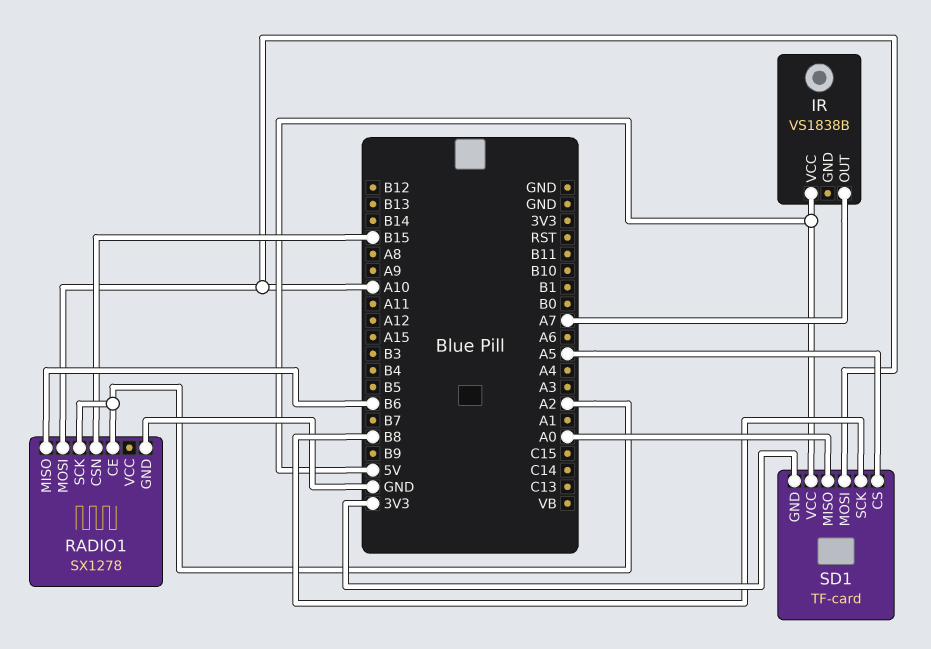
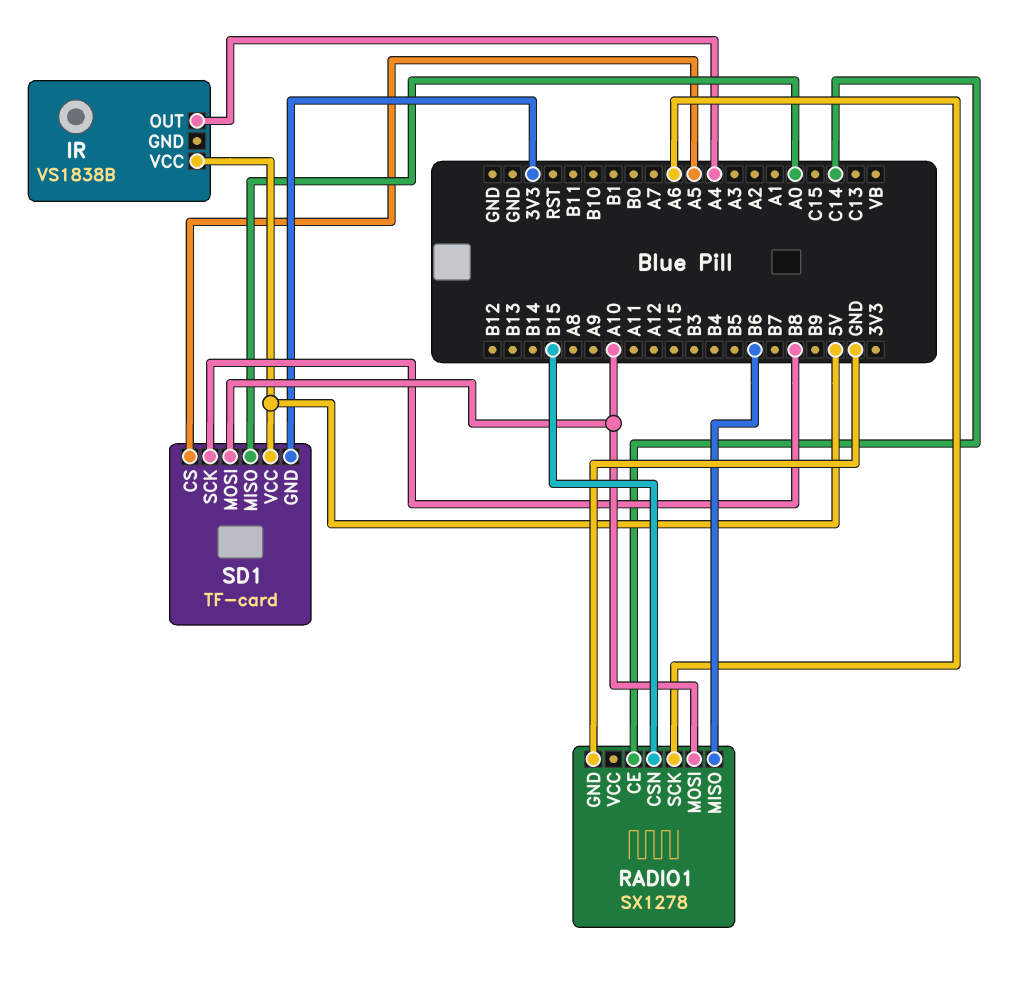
IR pin OUT: A7 -> A4
RADIO1 pin CE: A2 -> C14
RADIO1 pin SCK: A2 -> A6

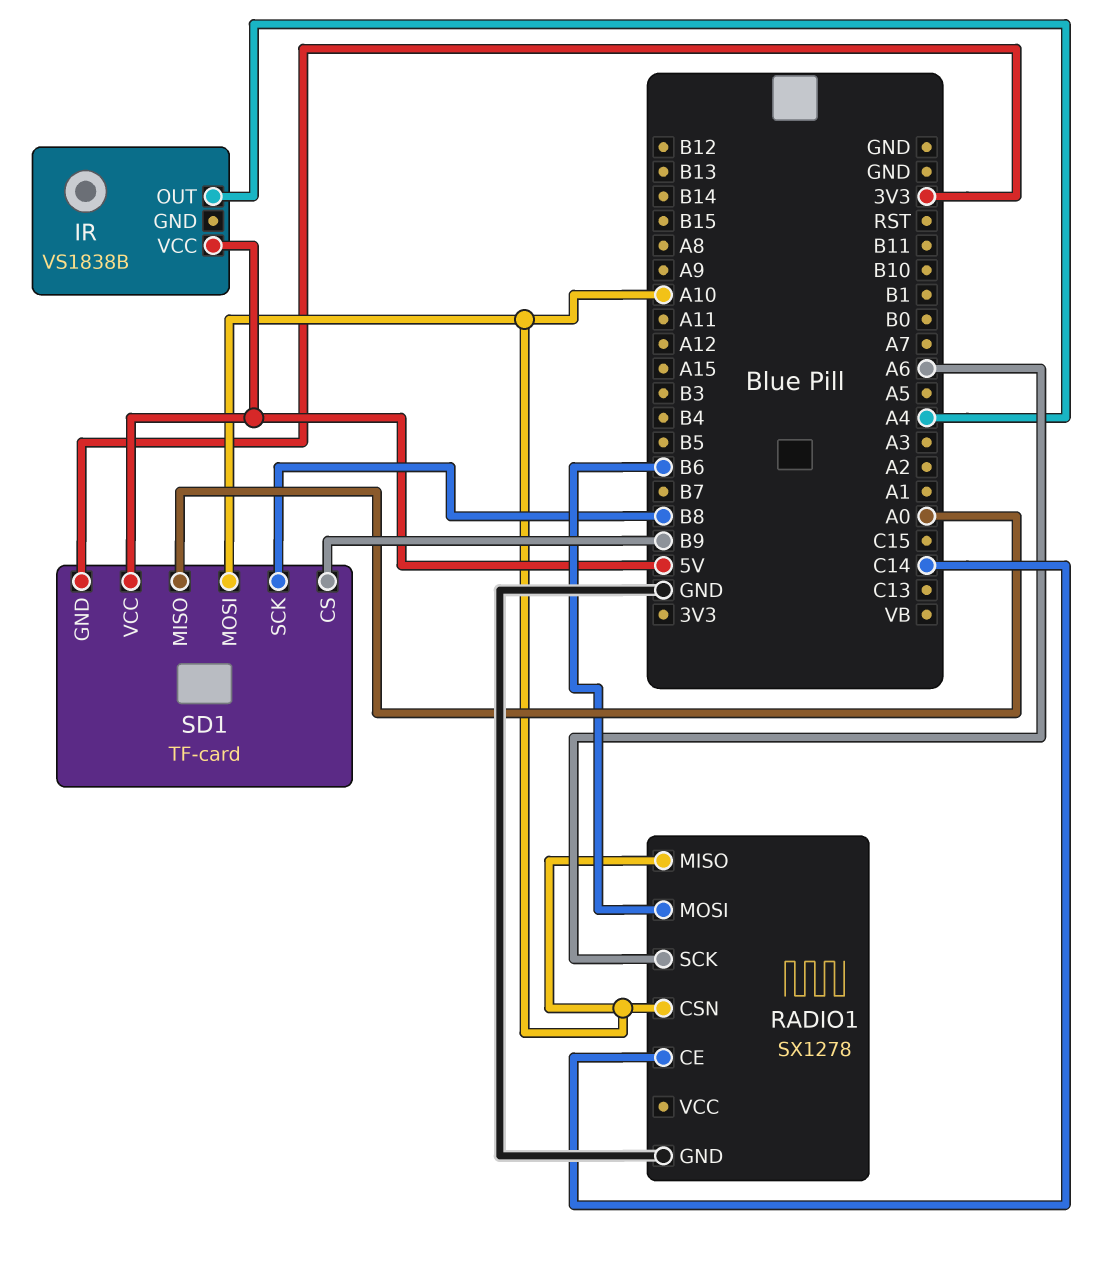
RADIO1 pin CSN: B15 -> A10
RADIO1 pin MISO: B6 -> A10
RADIO1 pin MOSI: A10 -> B6
SD1 pin CS: A5 -> B9

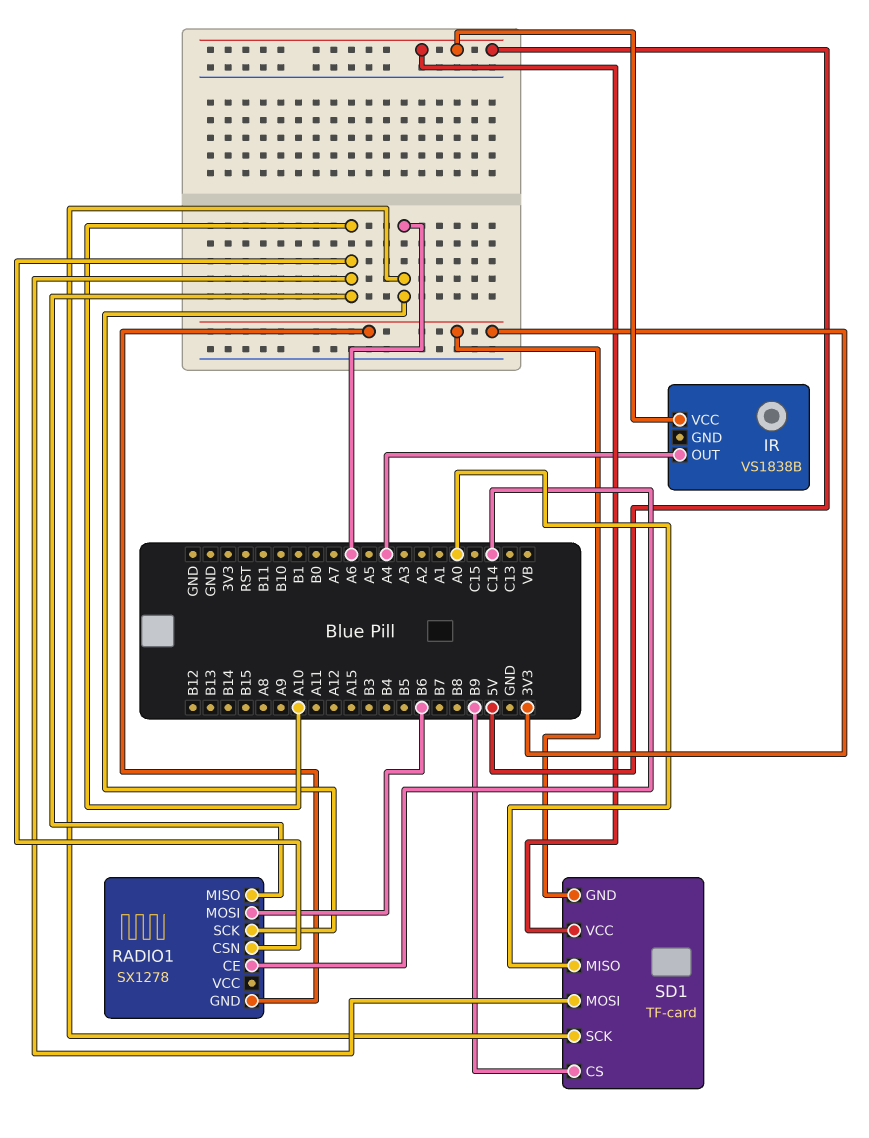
RADIO1 pin GND: GND -> 3V3
SD1 pin SCK: B8 -> A6

